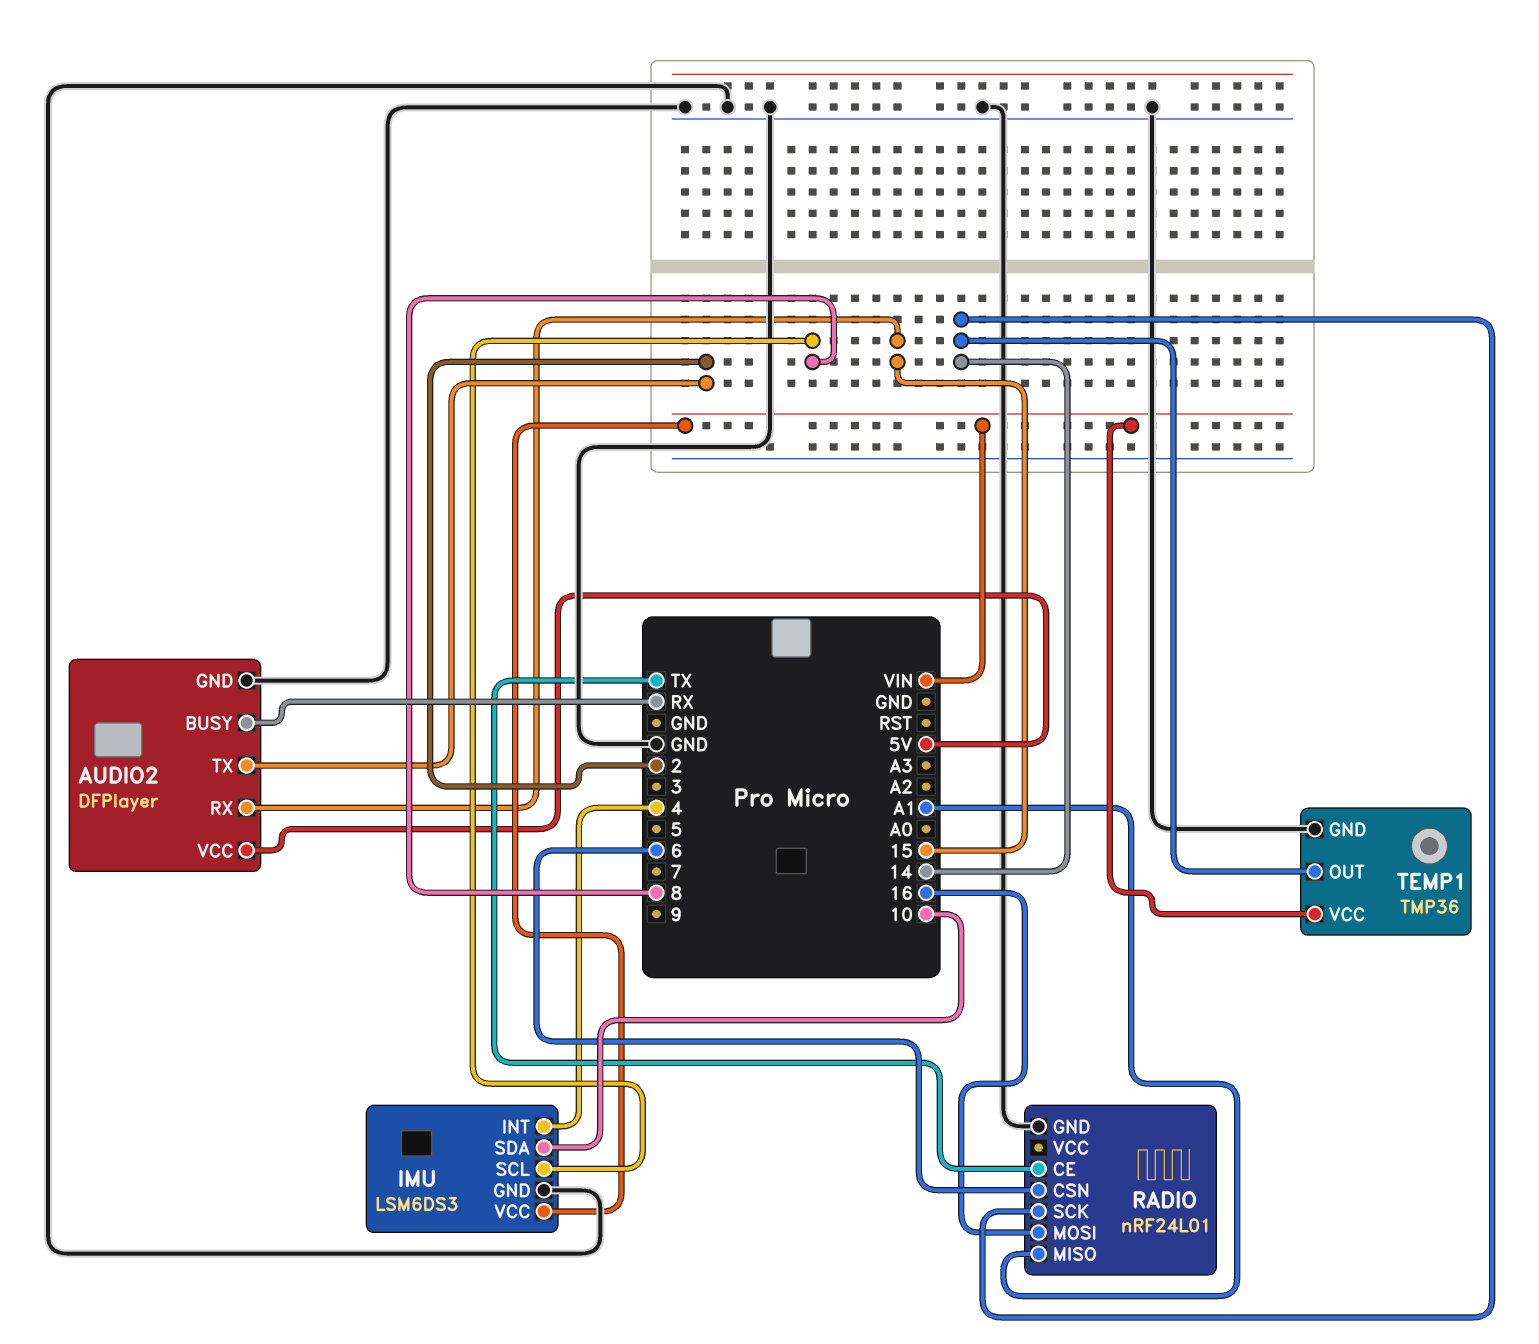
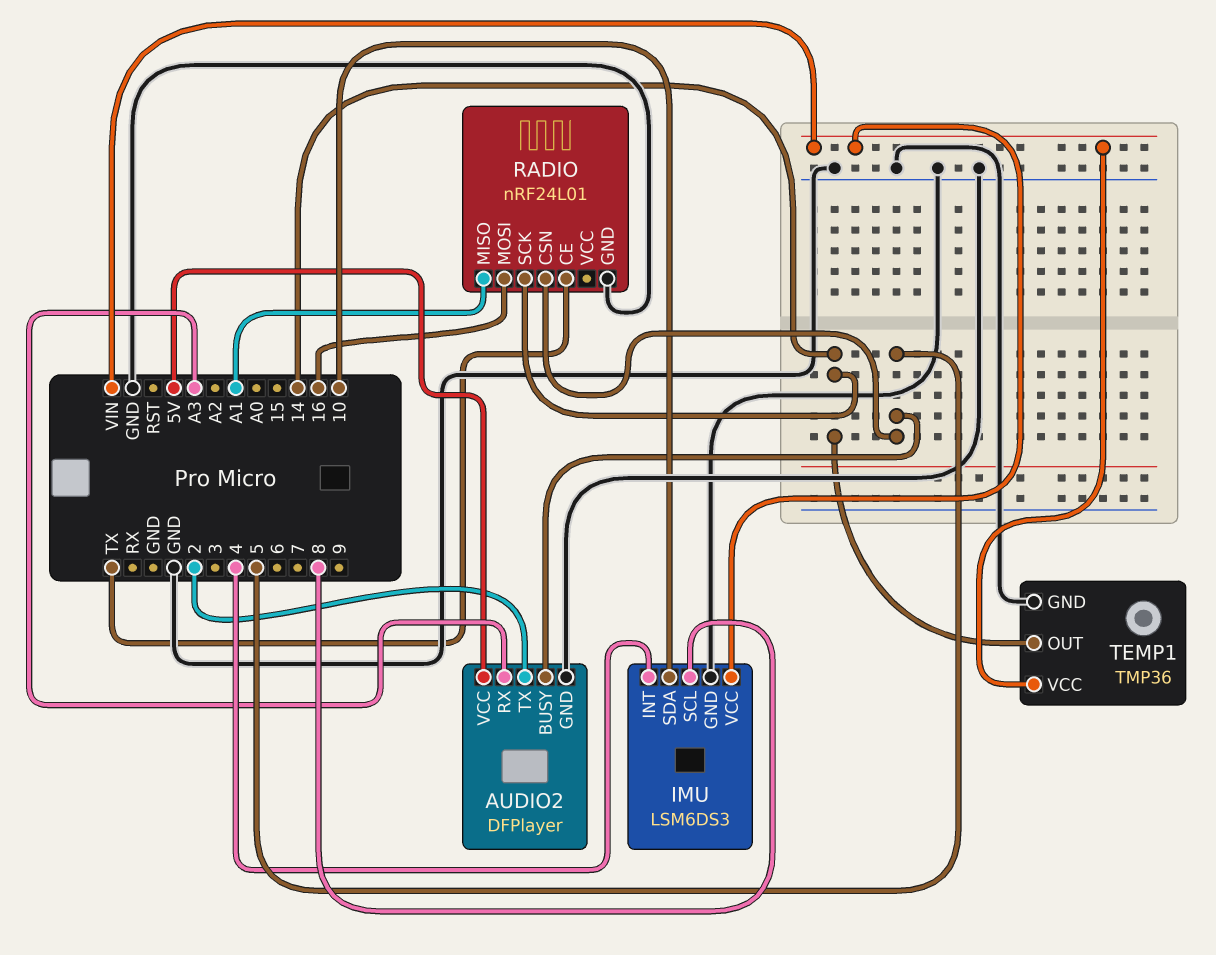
AUDIO2 pin BUSY: RX -> 5
AUDIO2 pin RX: 15 -> A3
RADIO pin CSN: 6 -> 5

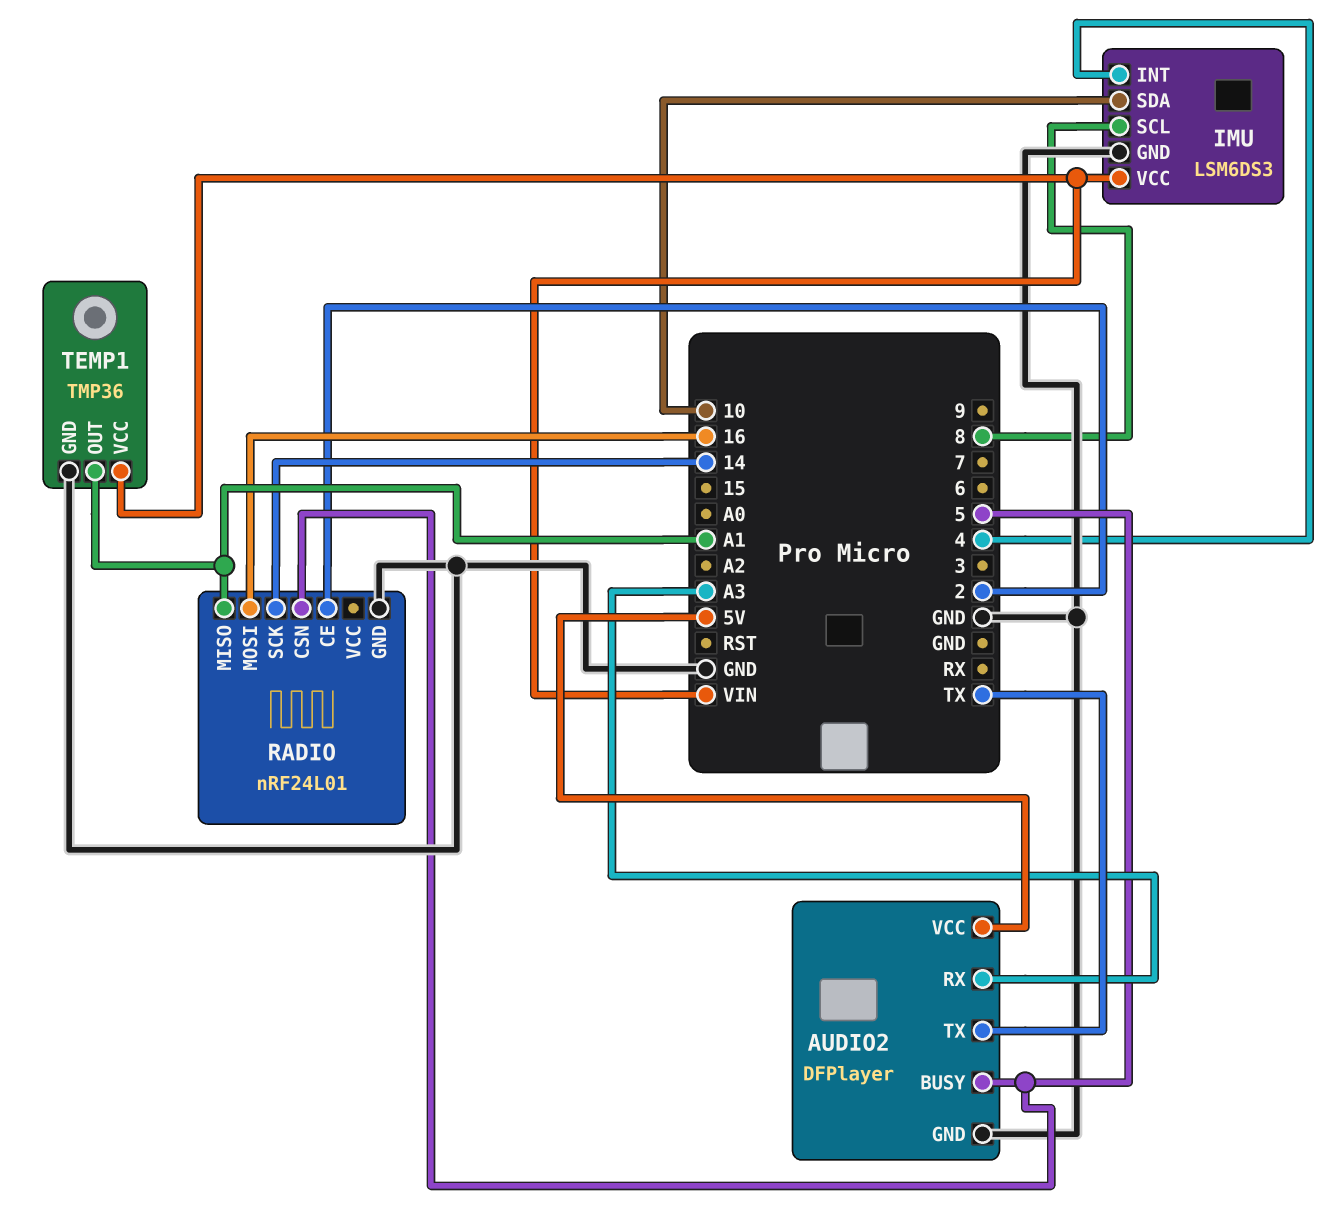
AUDIO2 pin TX: 2 -> TX
RADIO pin CE: TX -> 2
TEMP1 pin OUT: 14 -> A1

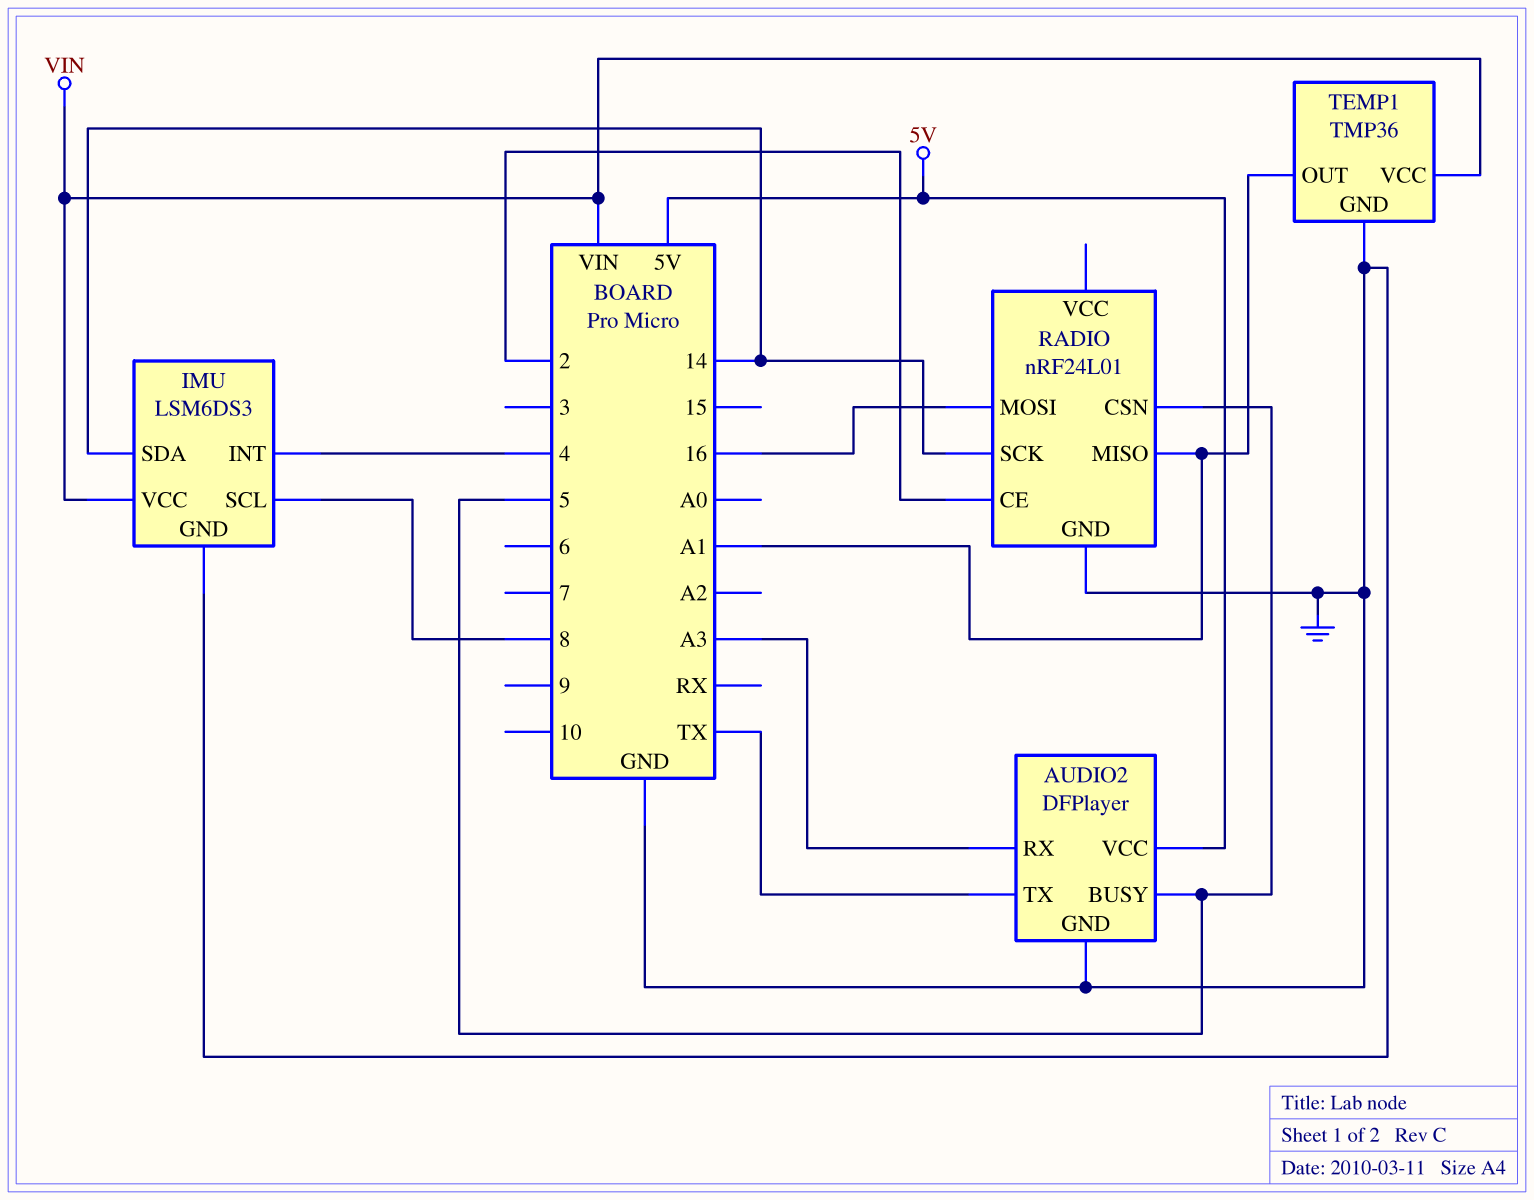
IMU pin SDA: 10 -> 14

